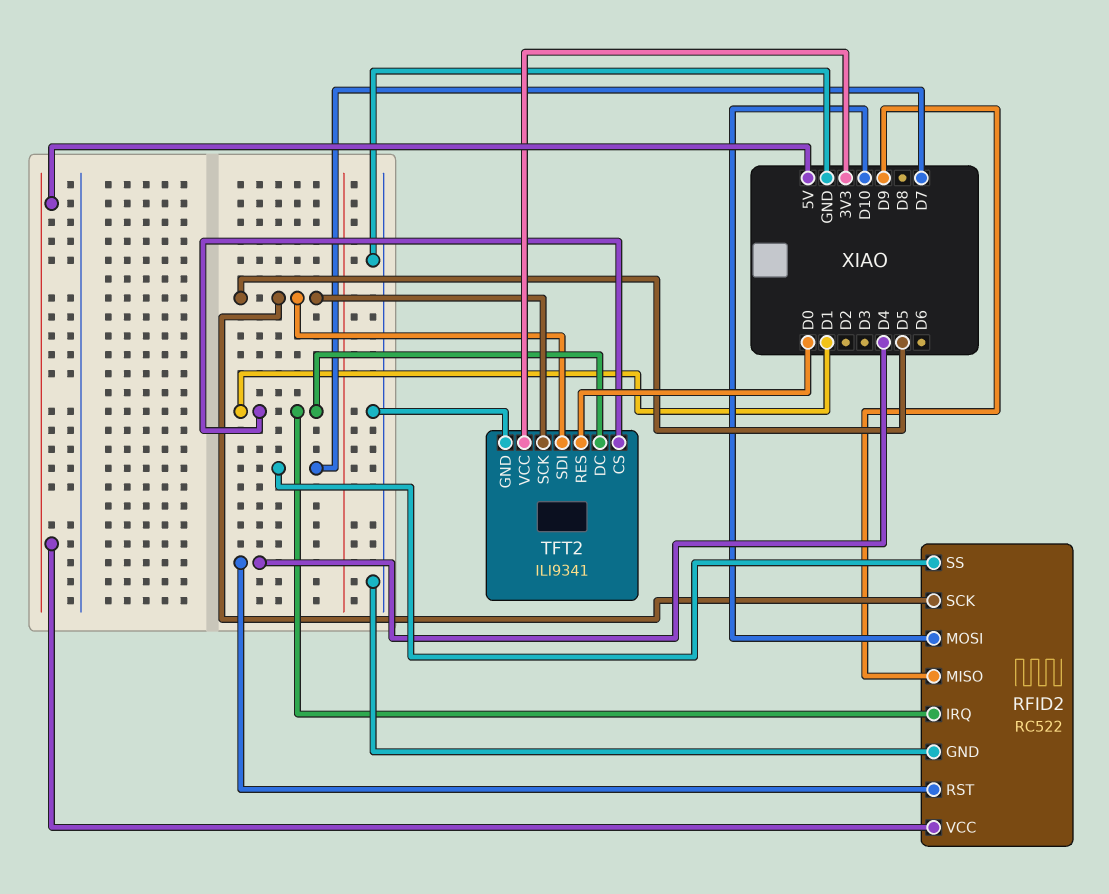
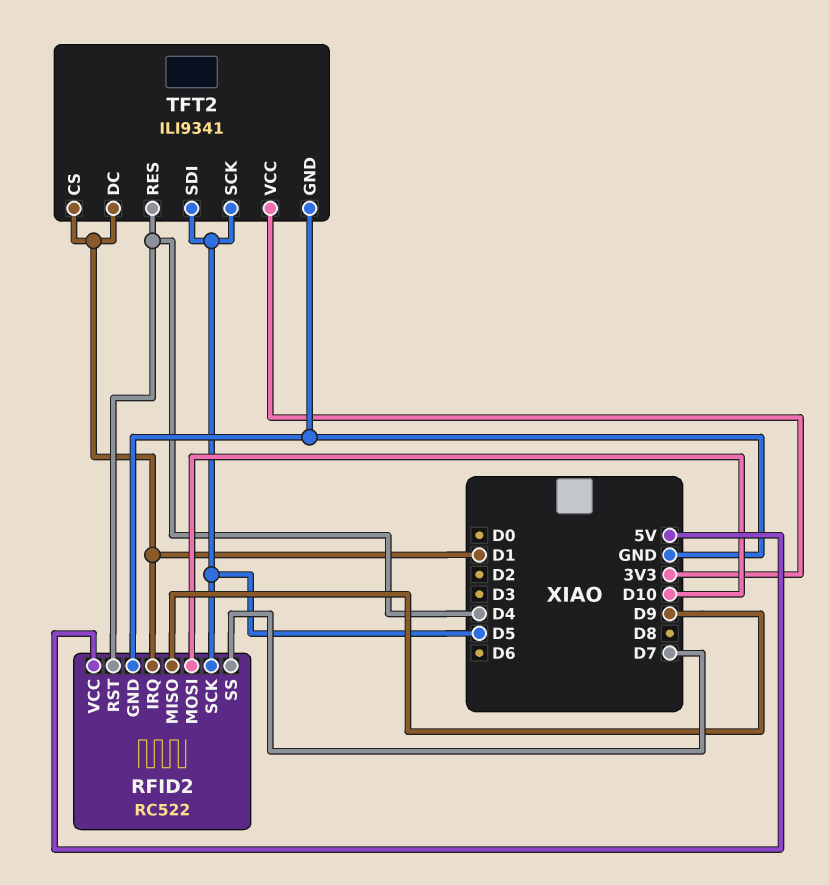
TFT2 pin RES: D0 -> D4

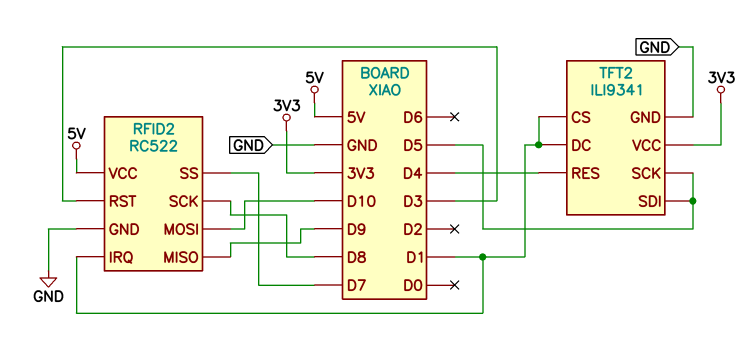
RFID2 pin RST: D4 -> D3
RFID2 pin SCK: D5 -> D8

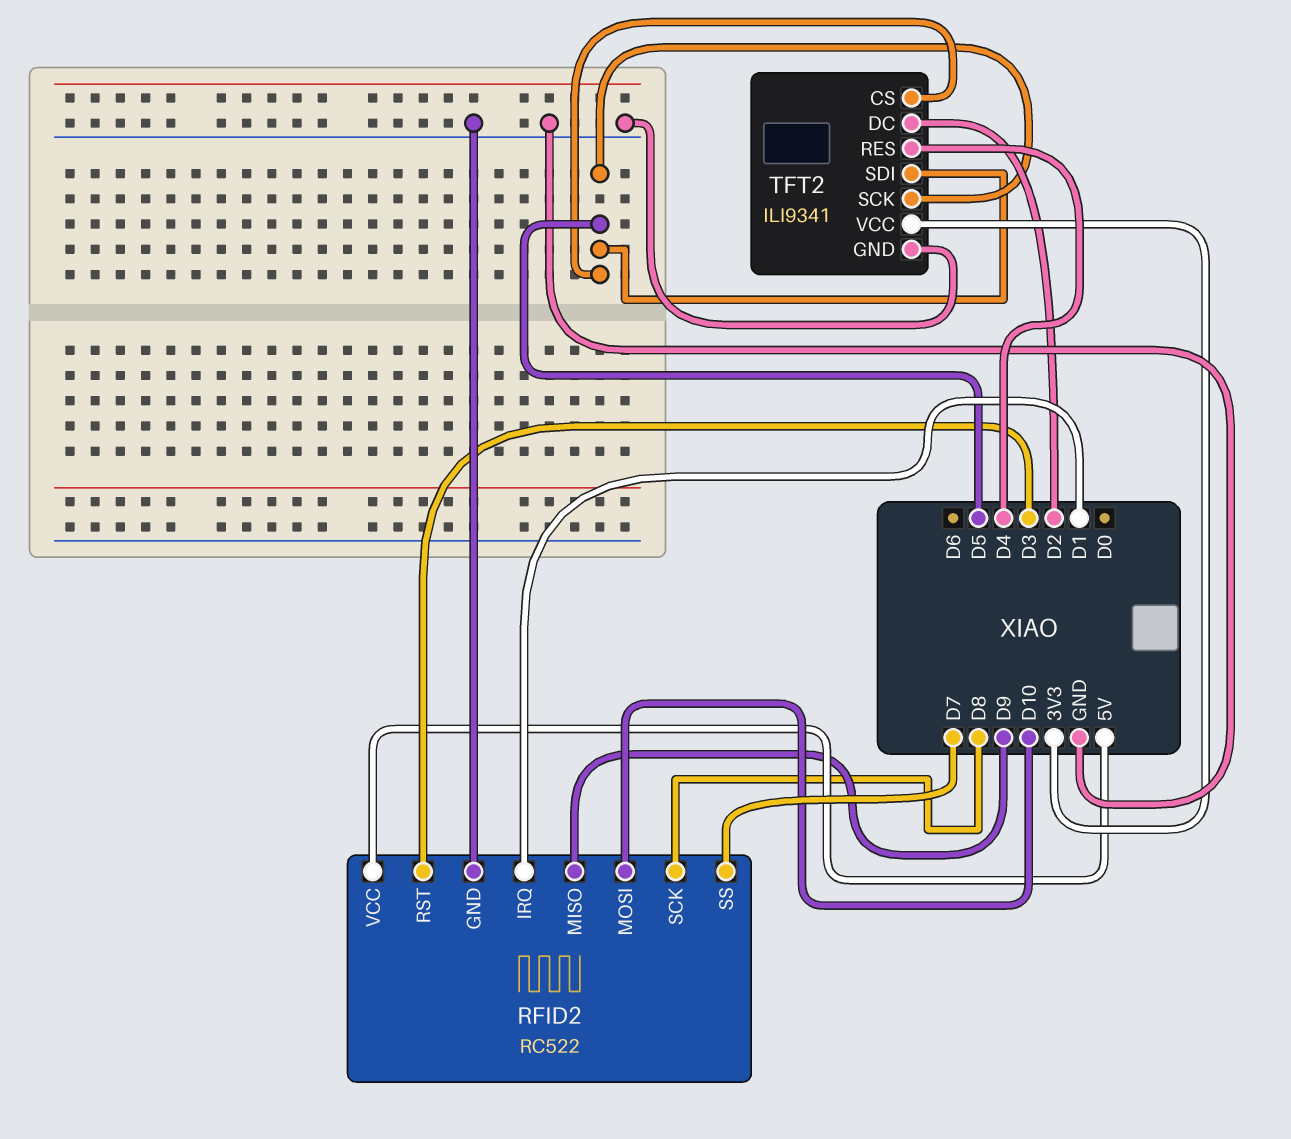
TFT2 pin CS: D1 -> D5
TFT2 pin DC: D1 -> D2

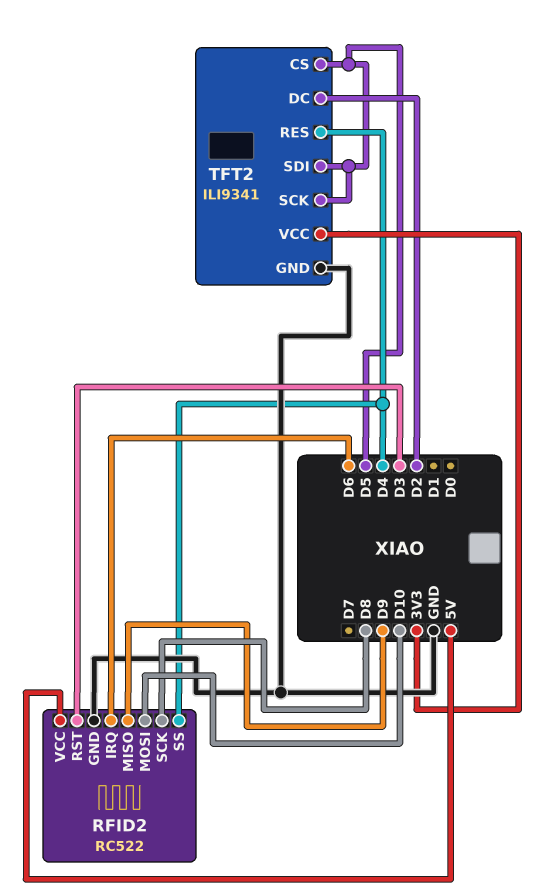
RFID2 pin IRQ: D1 -> D6
RFID2 pin SS: D7 -> D4

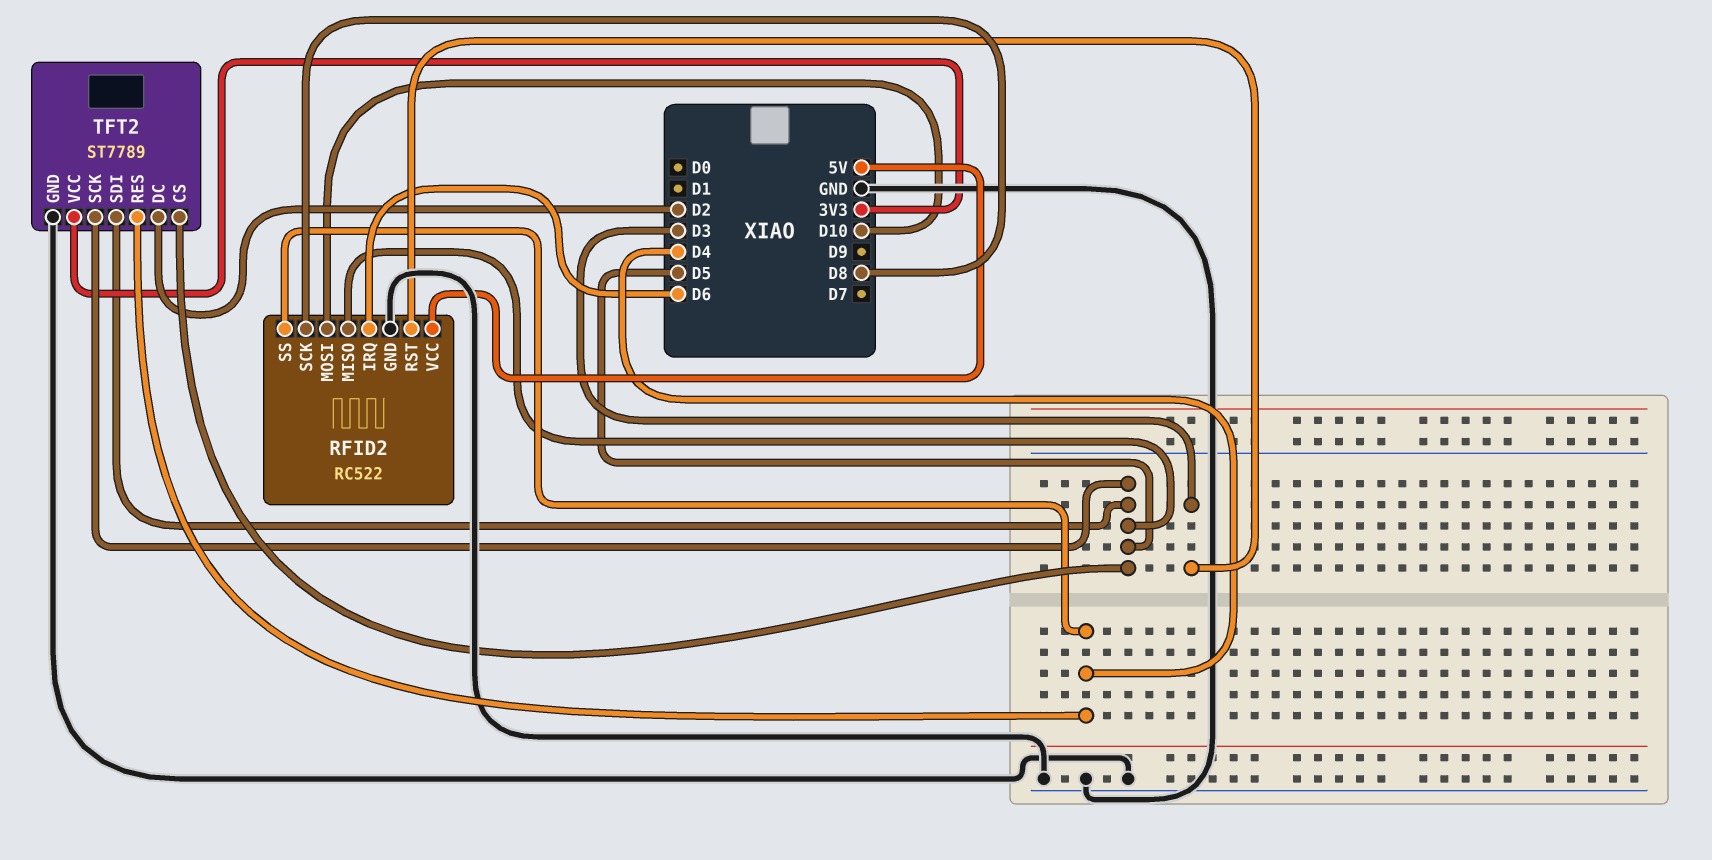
RFID2 pin MISO: D9 -> D5
TFT2: ILI9341 -> ST7789

